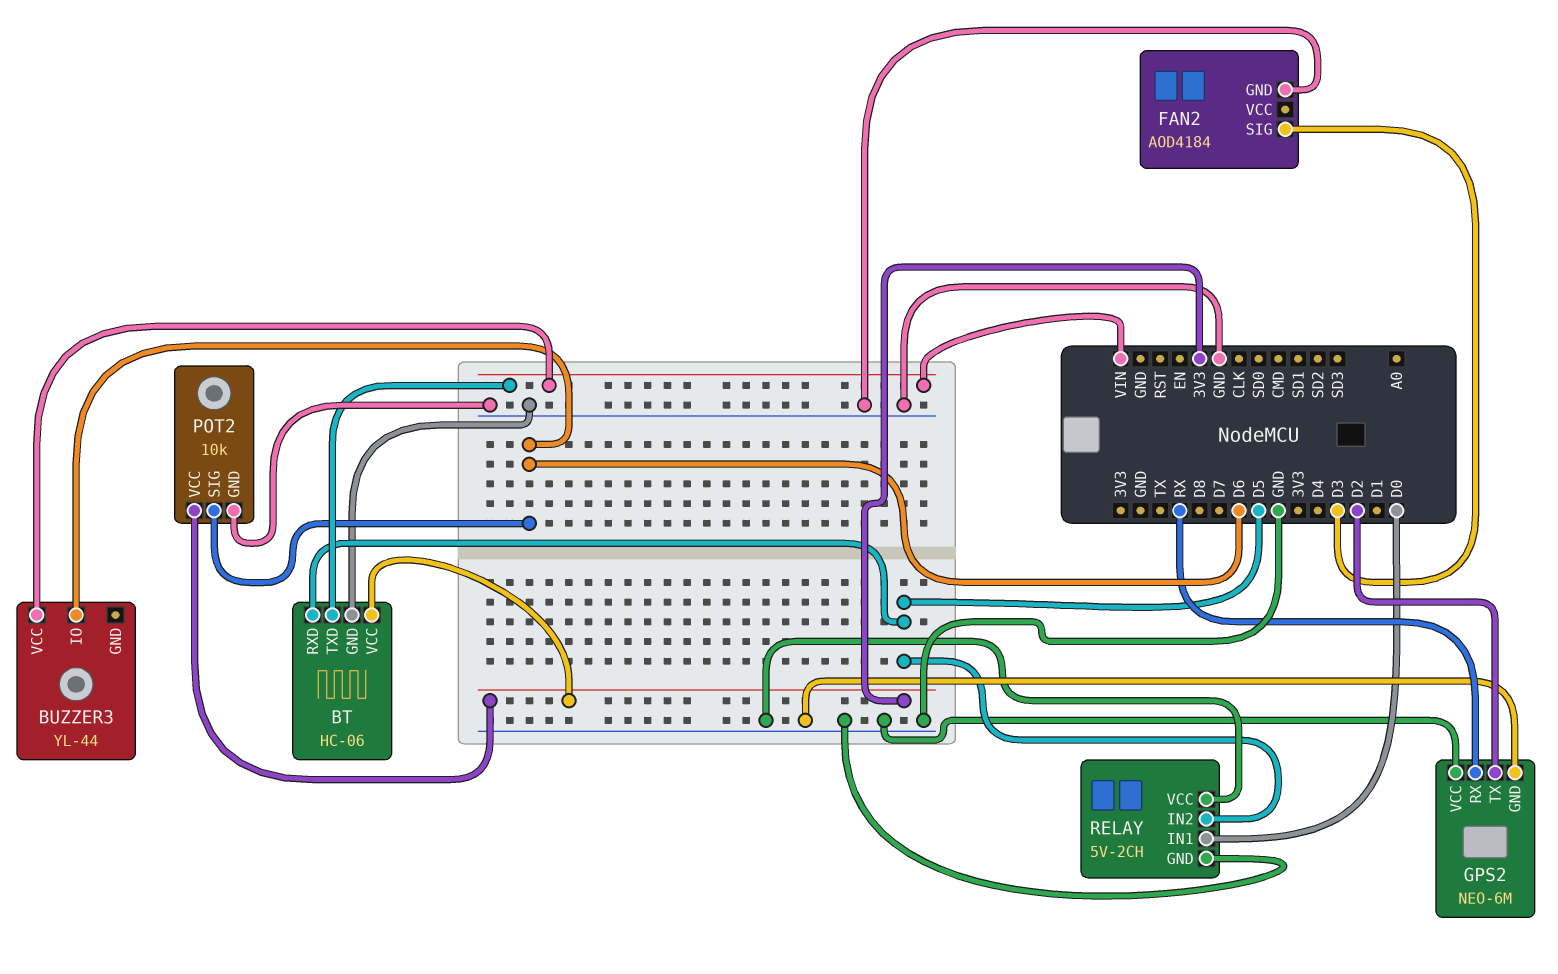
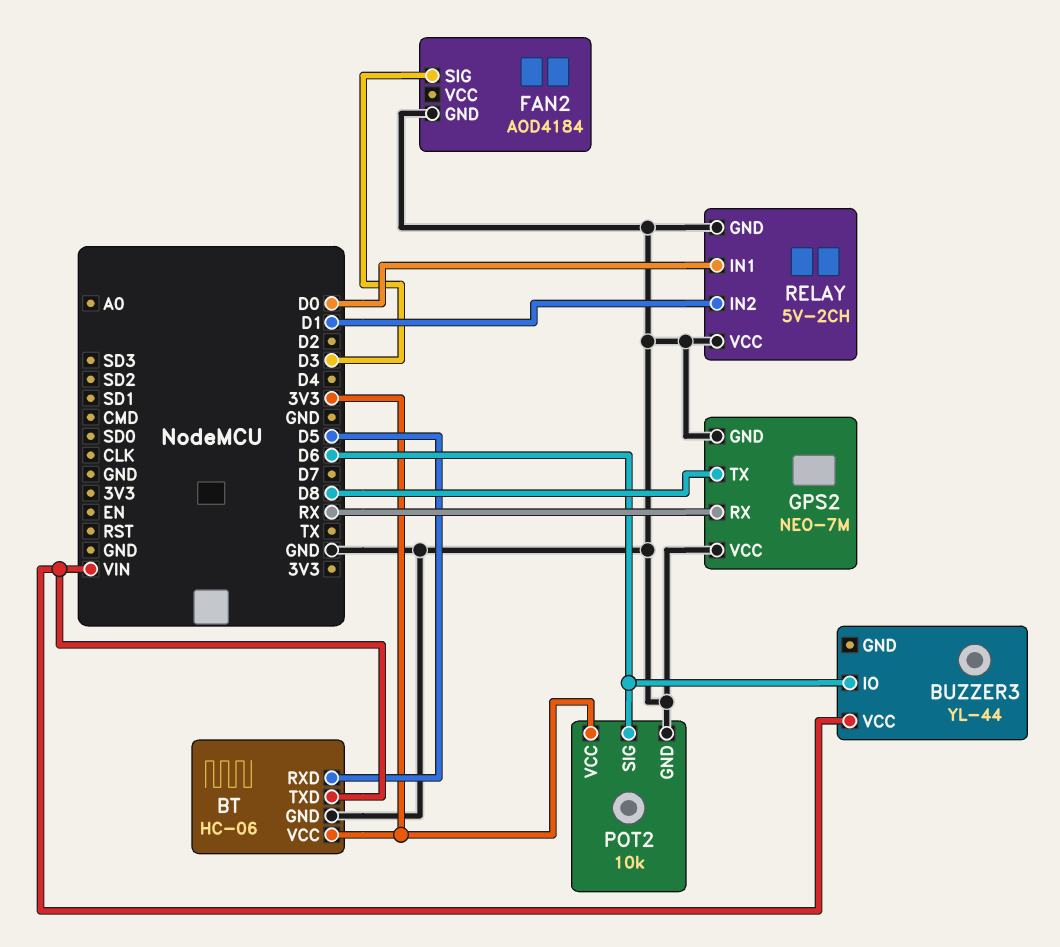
GPS2: NEO-6M -> NEO-7M
GPS2 pin TX: D2 -> D8
RELAY pin IN2: D5 -> D1

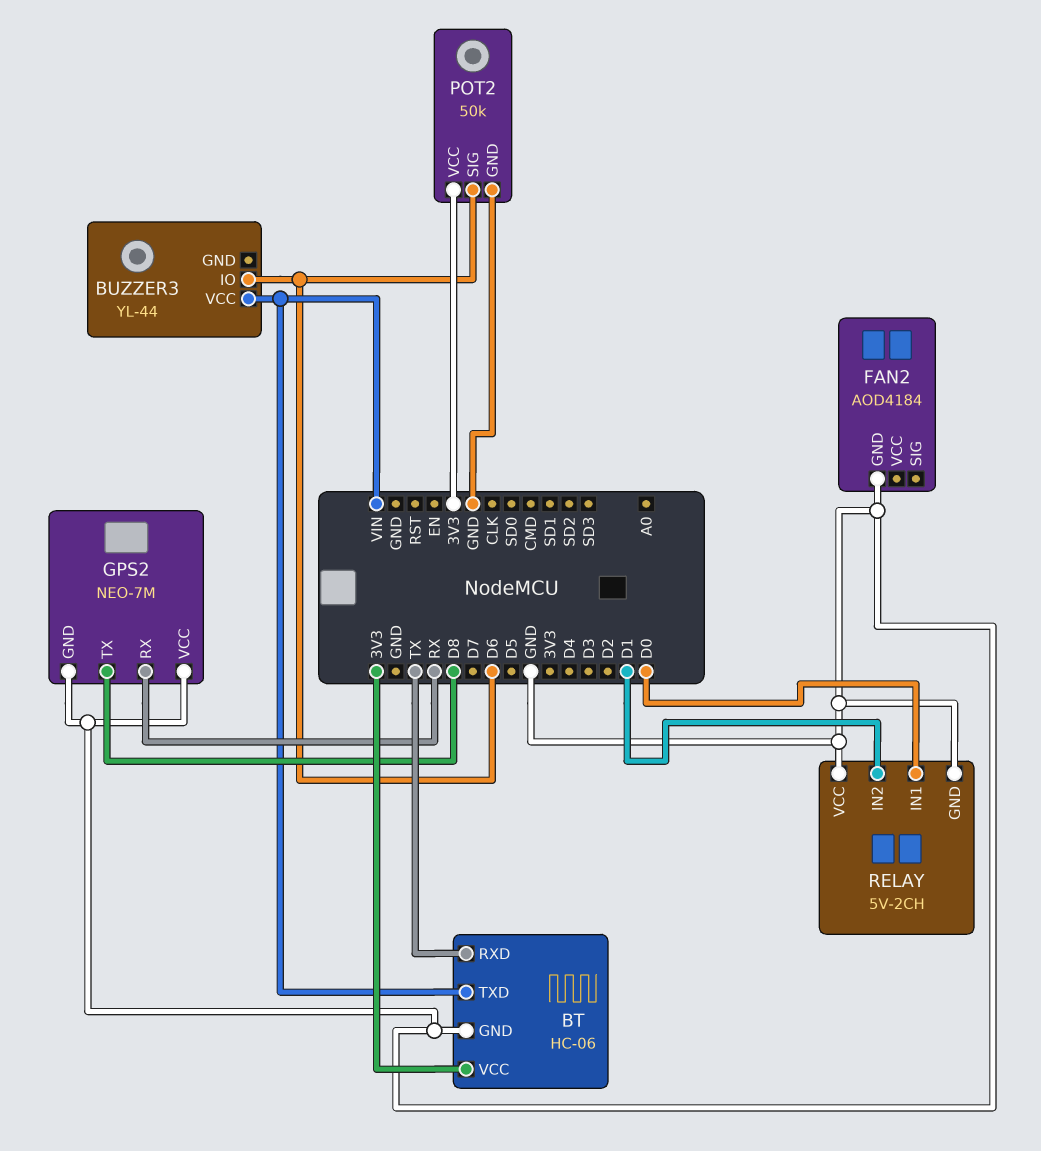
BT pin RXD: D5 -> TX
FAN2 pin SIG: D3 -> none
POT2: 10k -> 50k

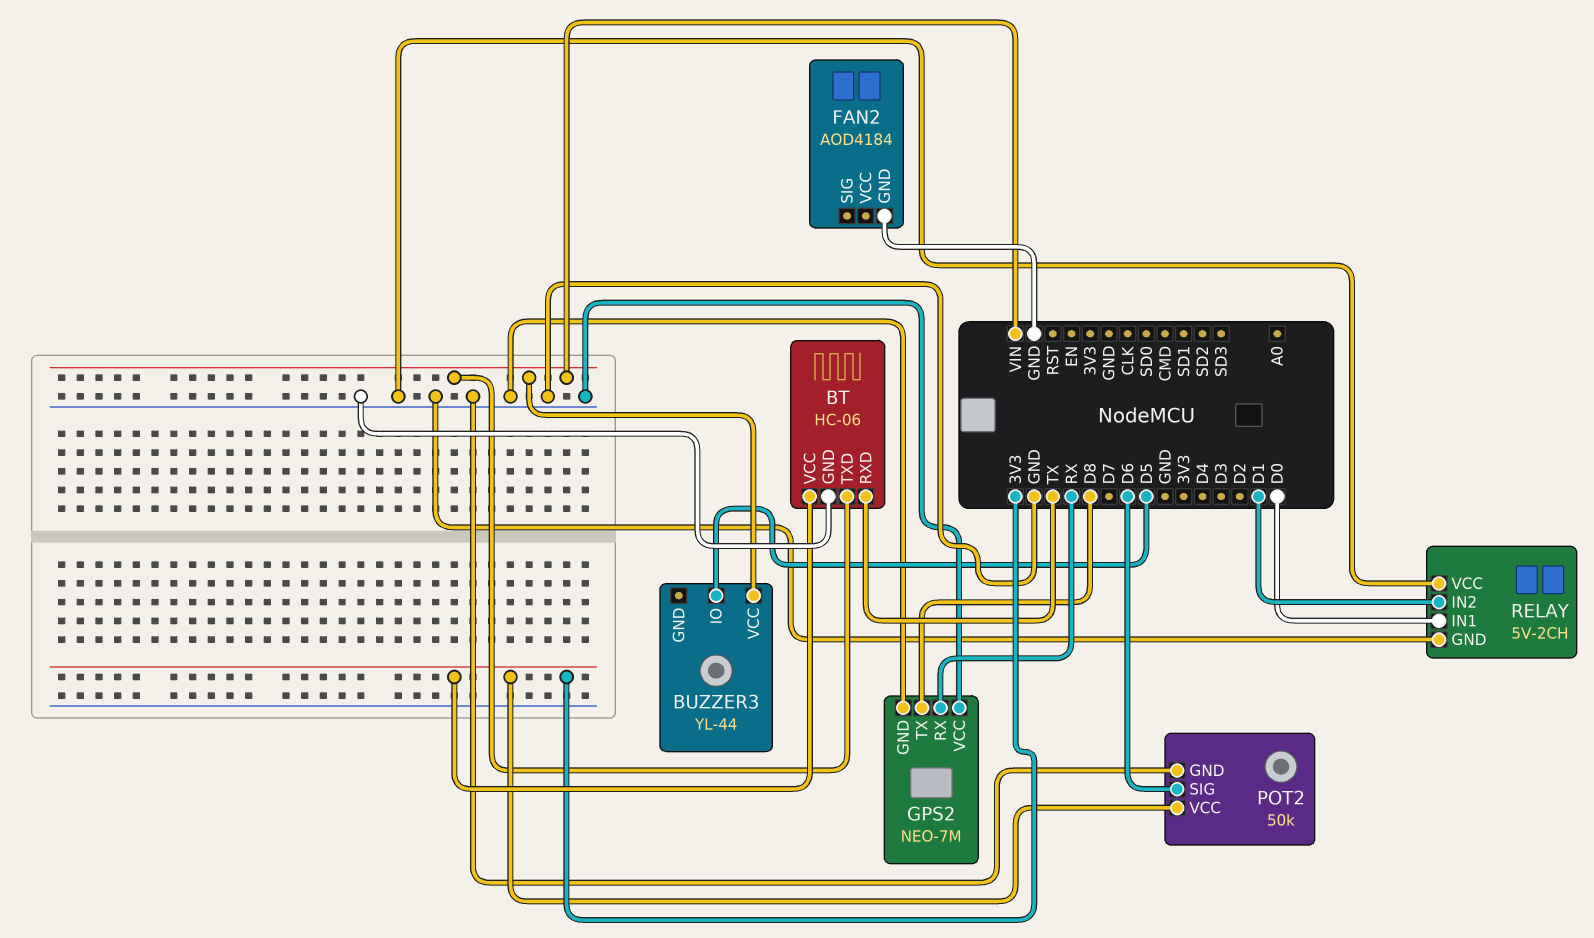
BUZZER3 pin IO: D6 -> D5

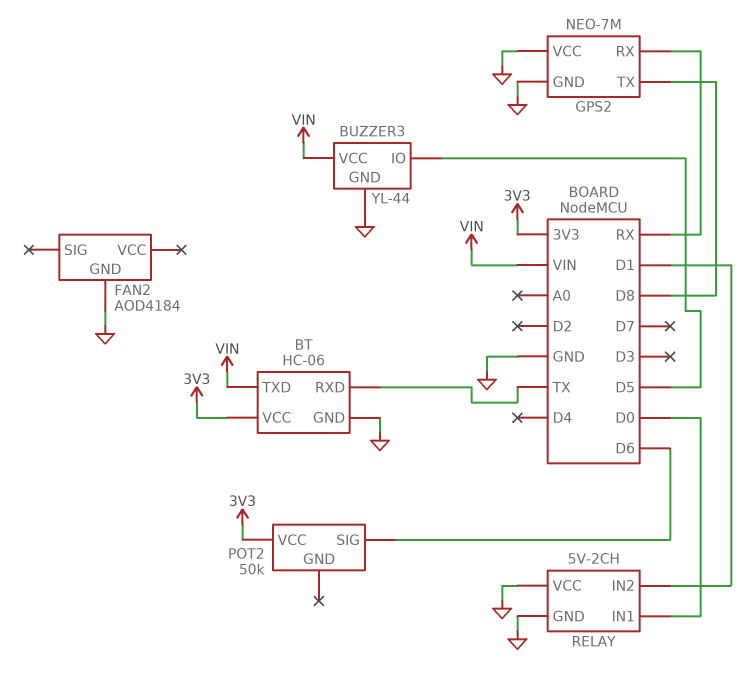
BUZZER3 pin GND: none -> GND
POT2 pin GND: GND -> none

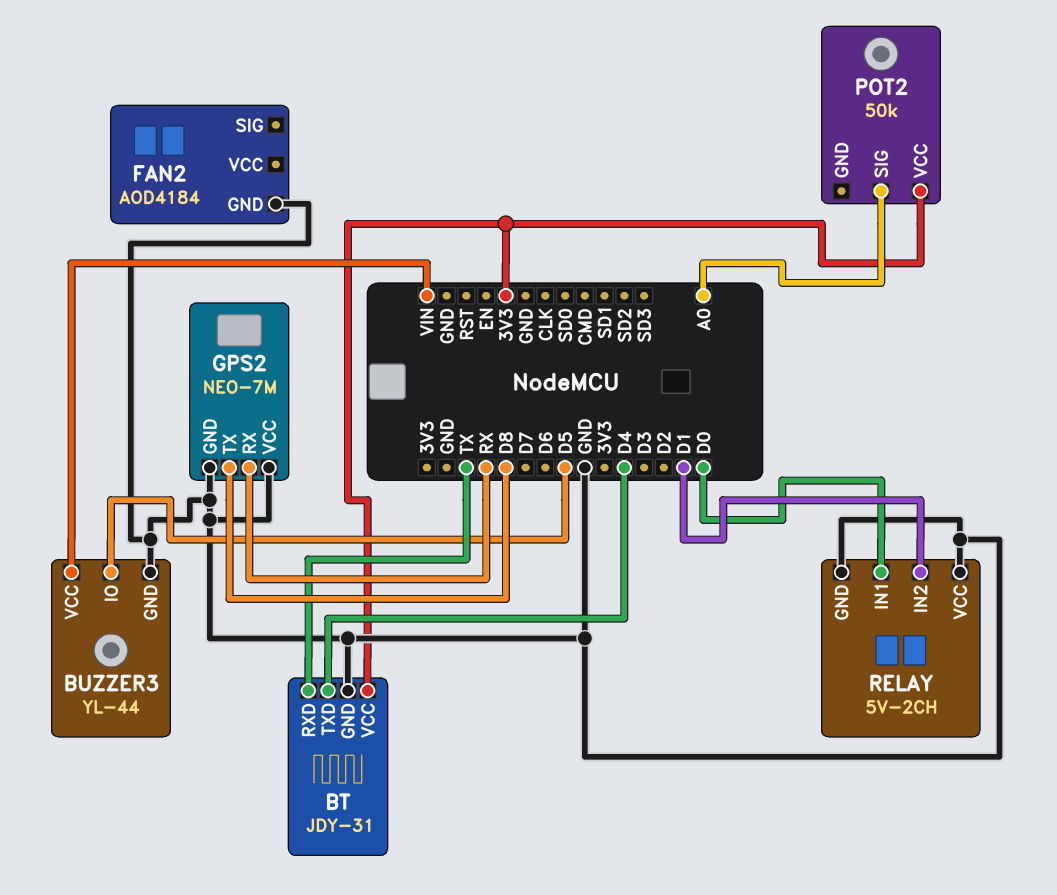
BT: HC-06 -> JDY-31
BT pin TXD: VIN -> D4
POT2 pin SIG: D6 -> A0

